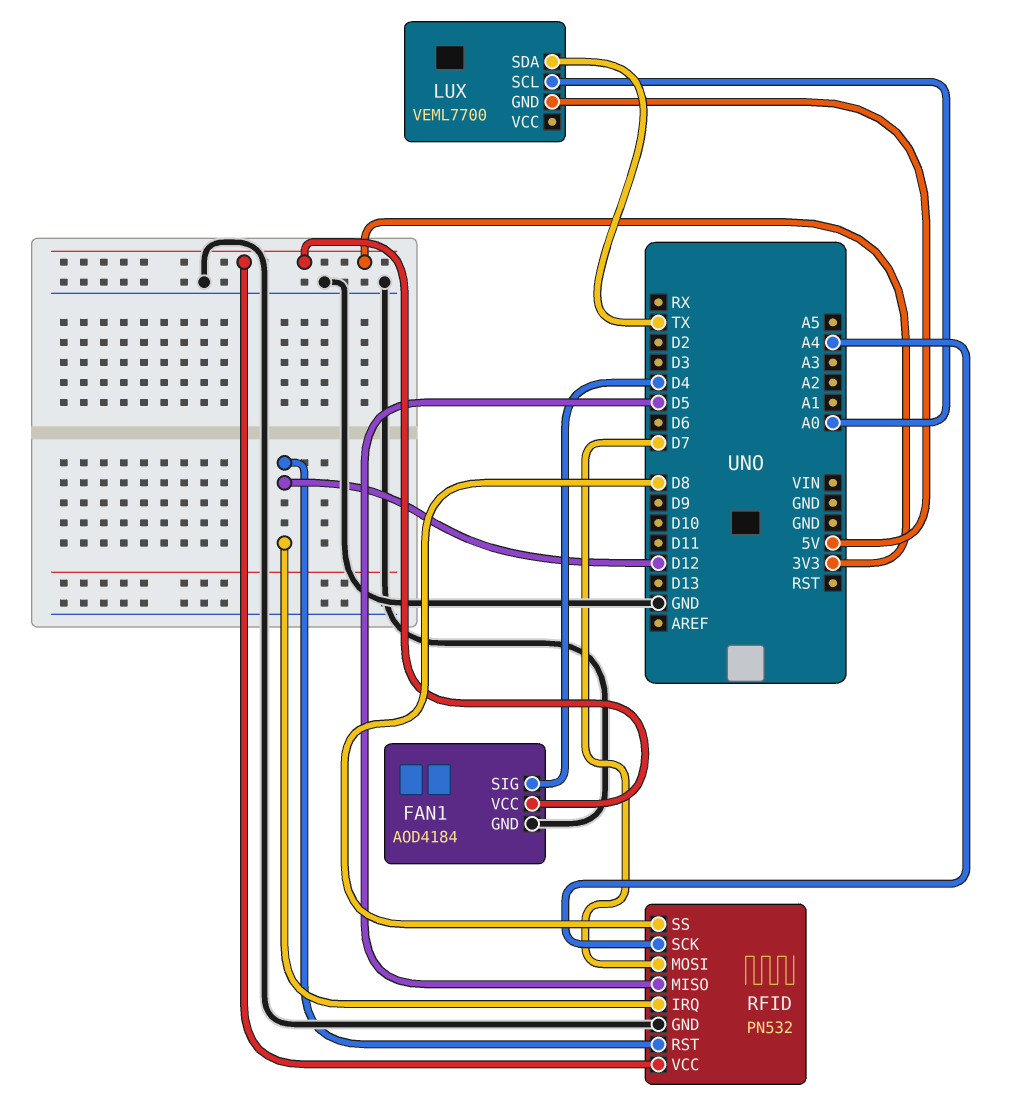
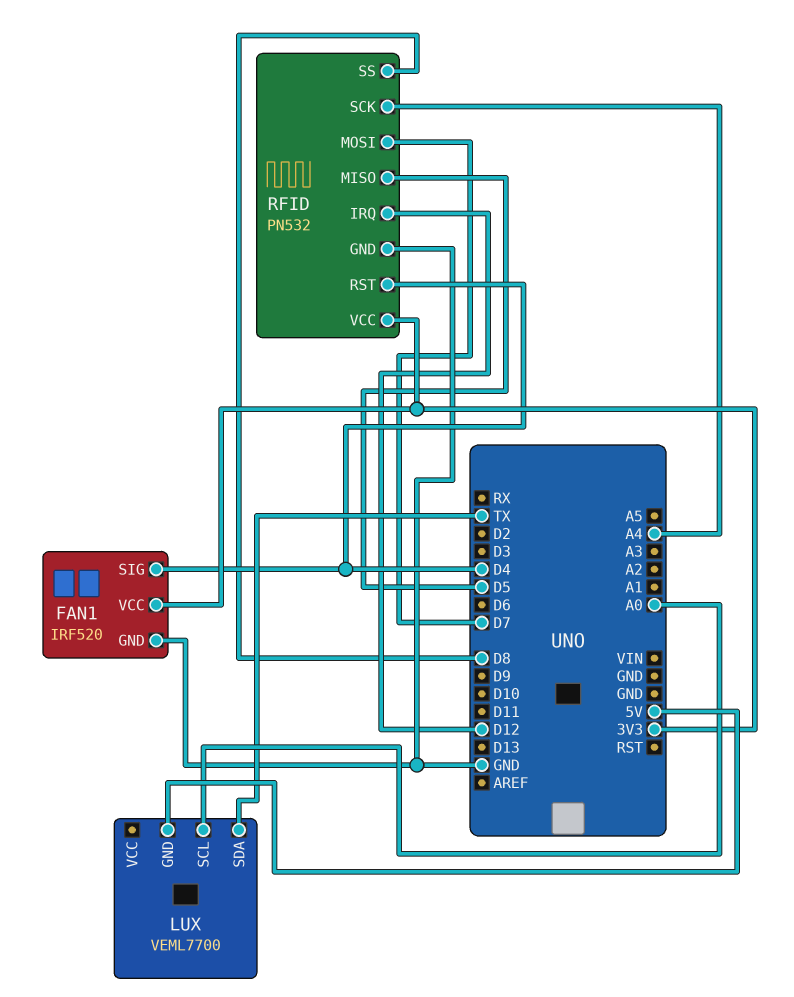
FAN1: AOD4184 -> IRF520
RFID pin RST: D12 -> D4

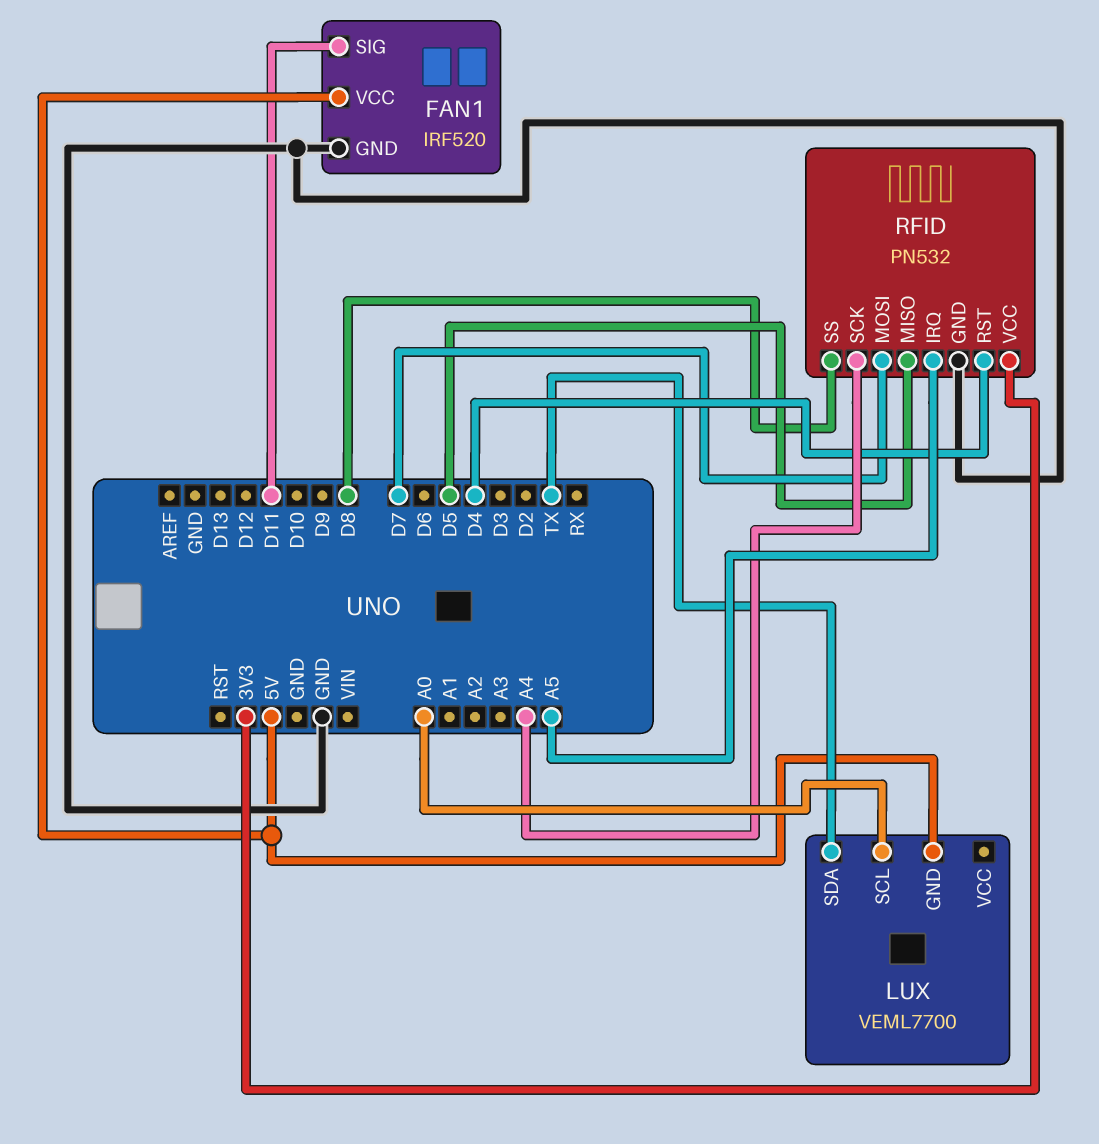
FAN1 pin SIG: D4 -> D11
FAN1 pin VCC: 3V3 -> 5V
RFID pin IRQ: D12 -> A5

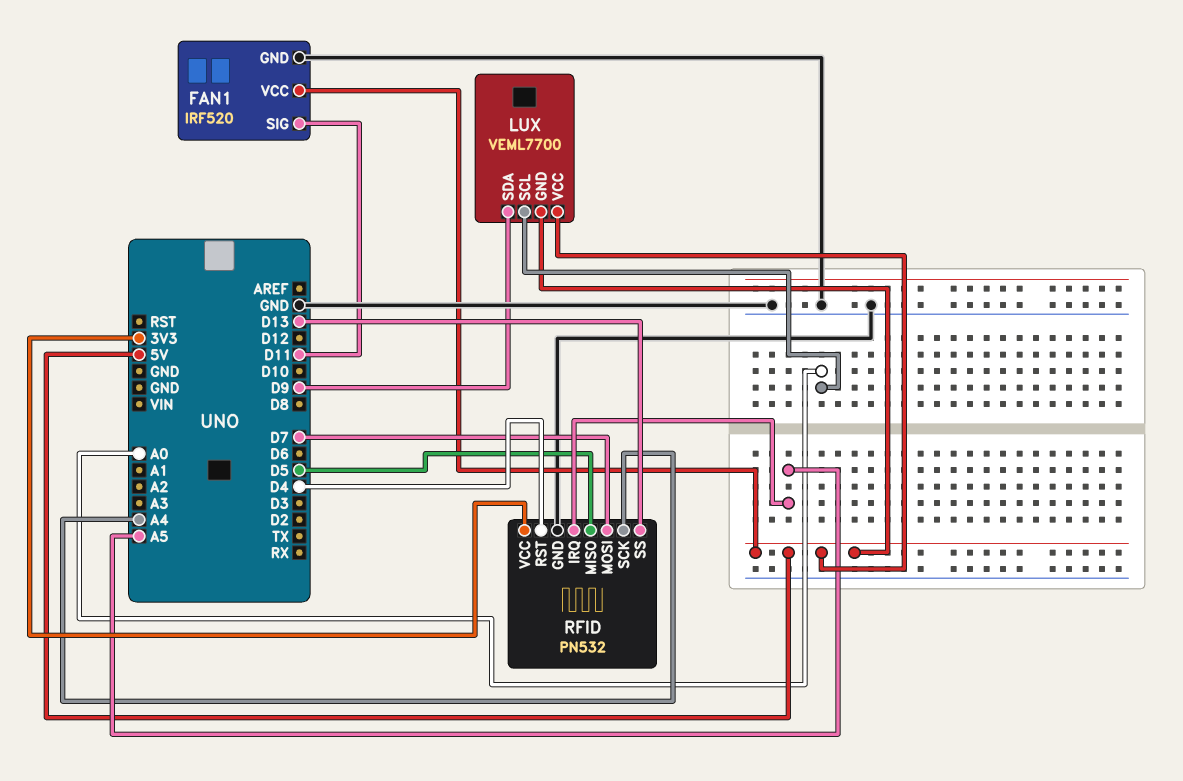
LUX pin SDA: TX -> D9
LUX pin VCC: none -> 5V
RFID pin SS: D8 -> D13

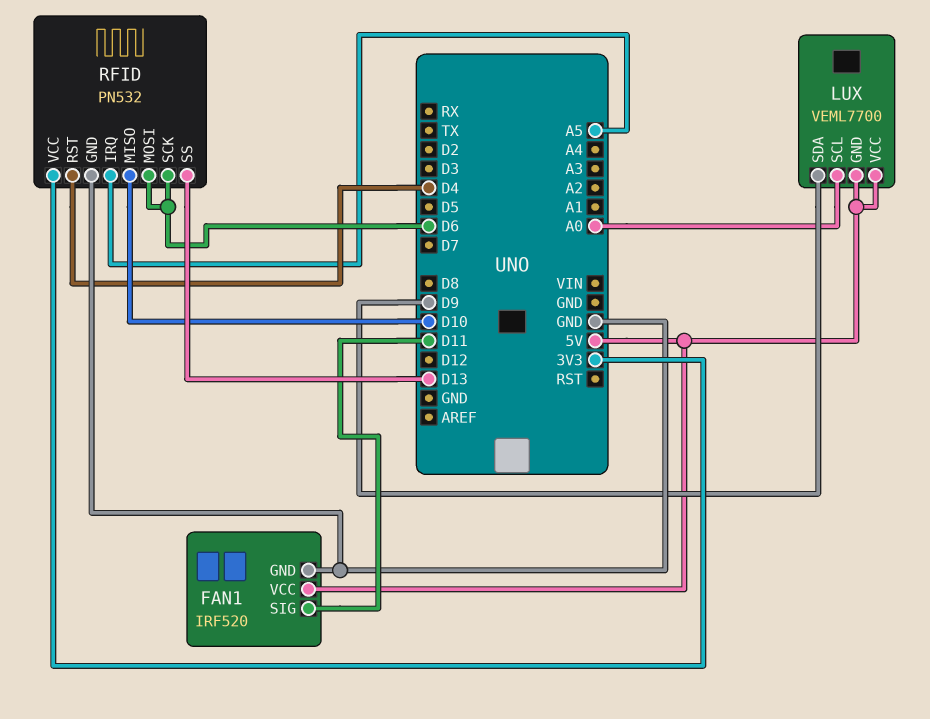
RFID pin MISO: D5 -> D10
RFID pin MOSI: D7 -> D6
RFID pin SCK: A4 -> D6

